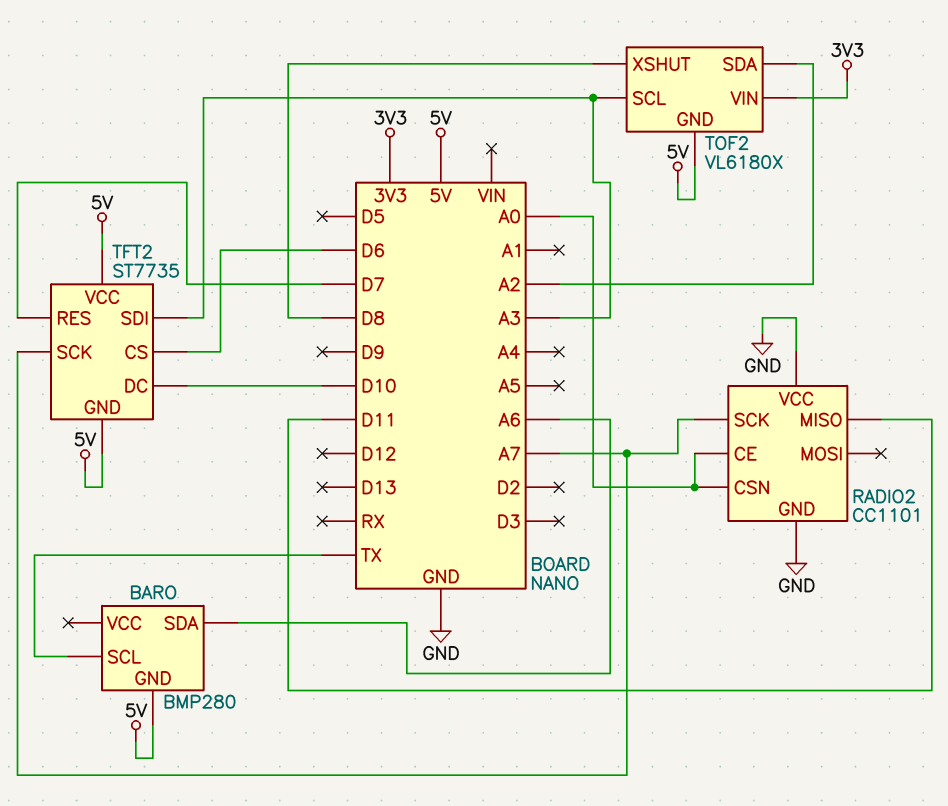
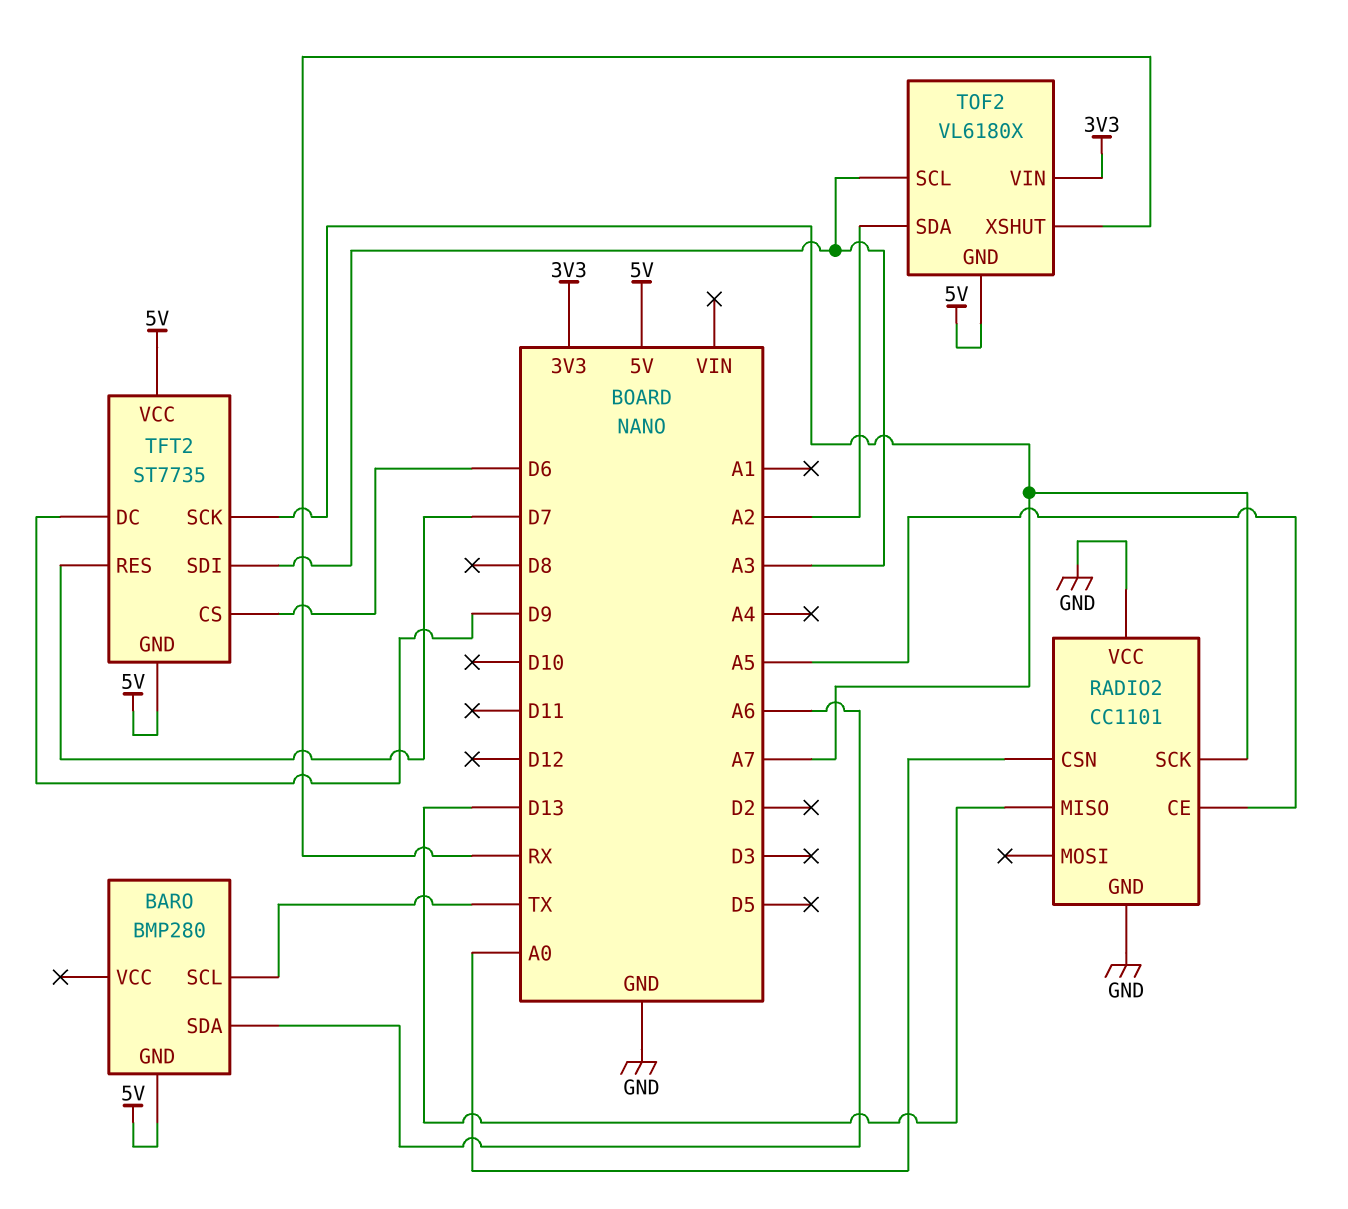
RADIO2 pin CE: A0 -> A5
RADIO2 pin MISO: D11 -> D13
TFT2 pin DC: D10 -> D9
TOF2 pin XSHUT: D8 -> RX

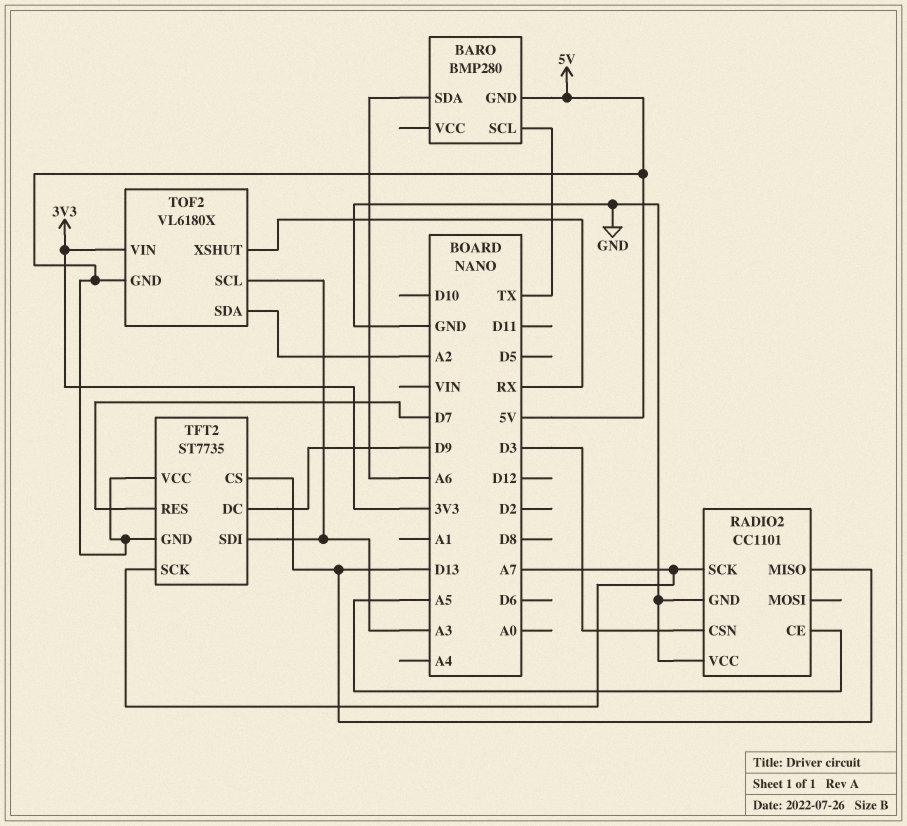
RADIO2 pin CSN: A0 -> D3
TFT2 pin CS: D6 -> D13

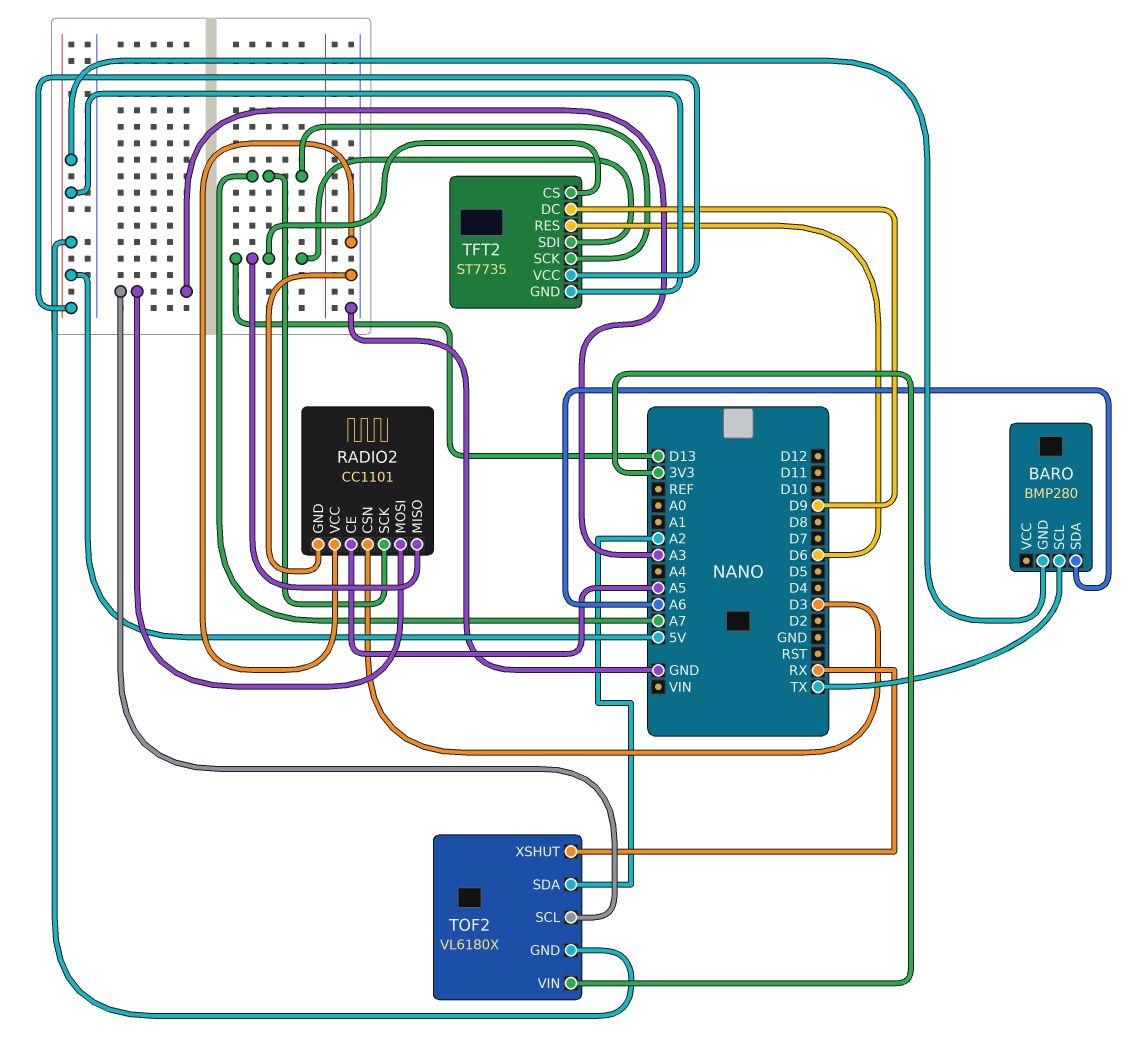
RADIO2 pin MOSI: none -> A3
TFT2 pin RES: D7 -> D6
TFT2 pin SDI: A3 -> D13

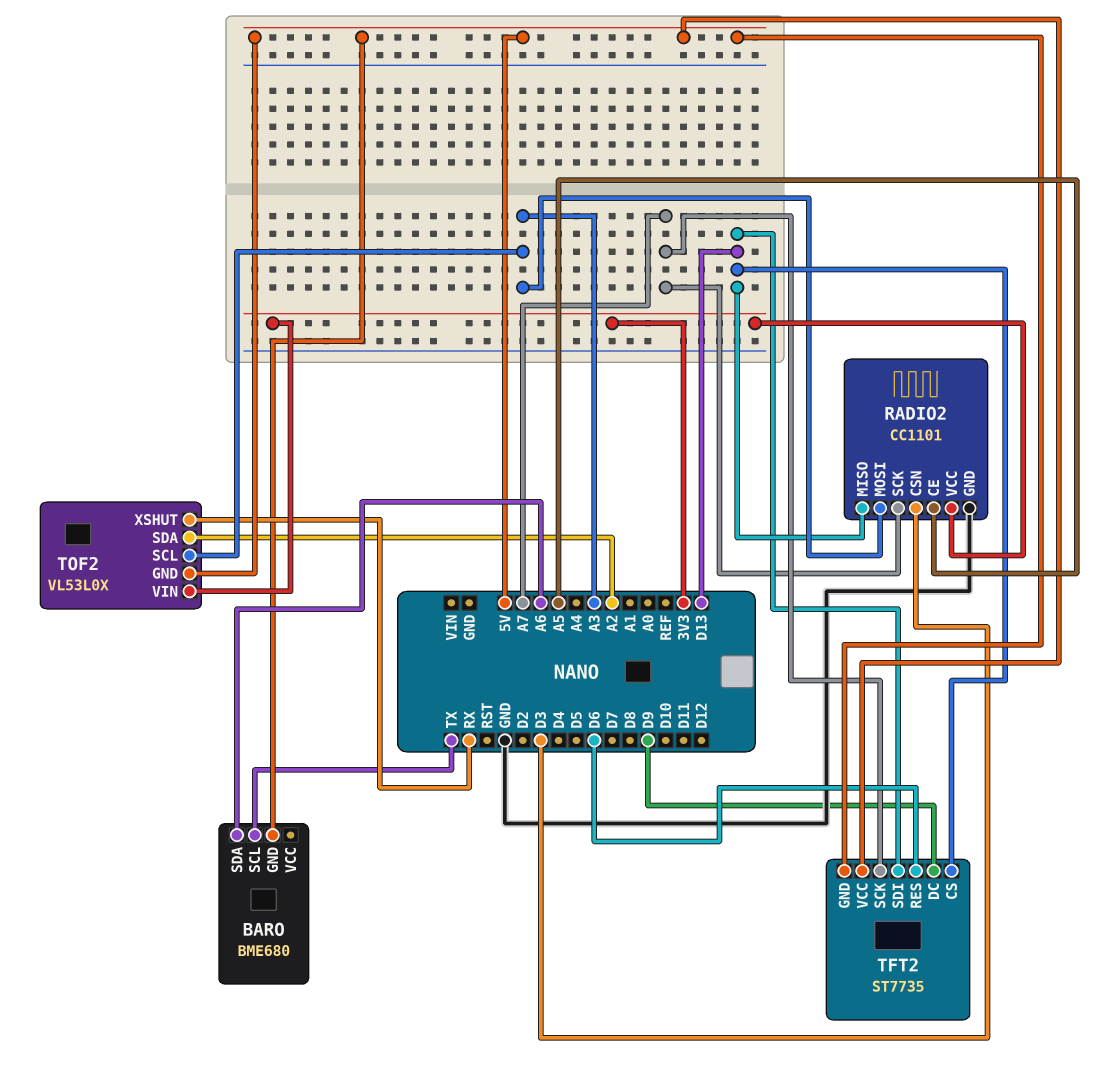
BARO: BMP280 -> BME680
RADIO2 pin VCC: GND -> 3V3
TOF2: VL6180X -> VL53L0X

